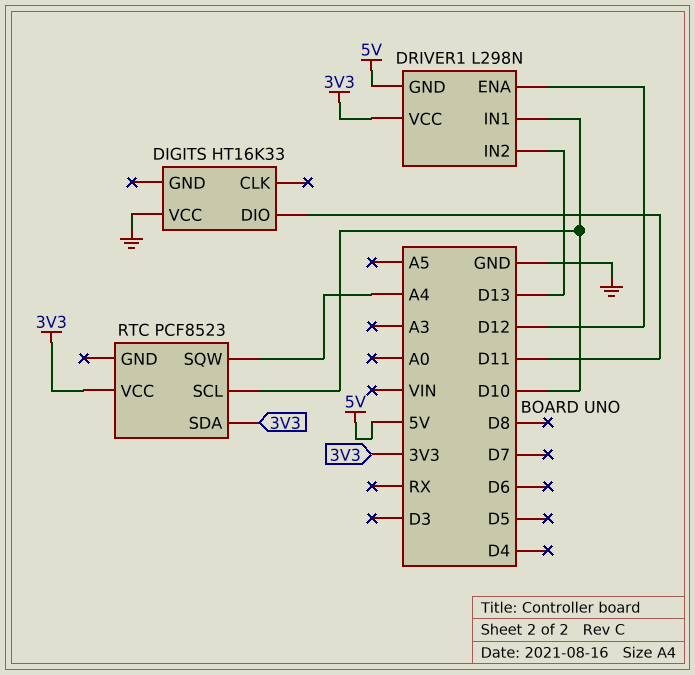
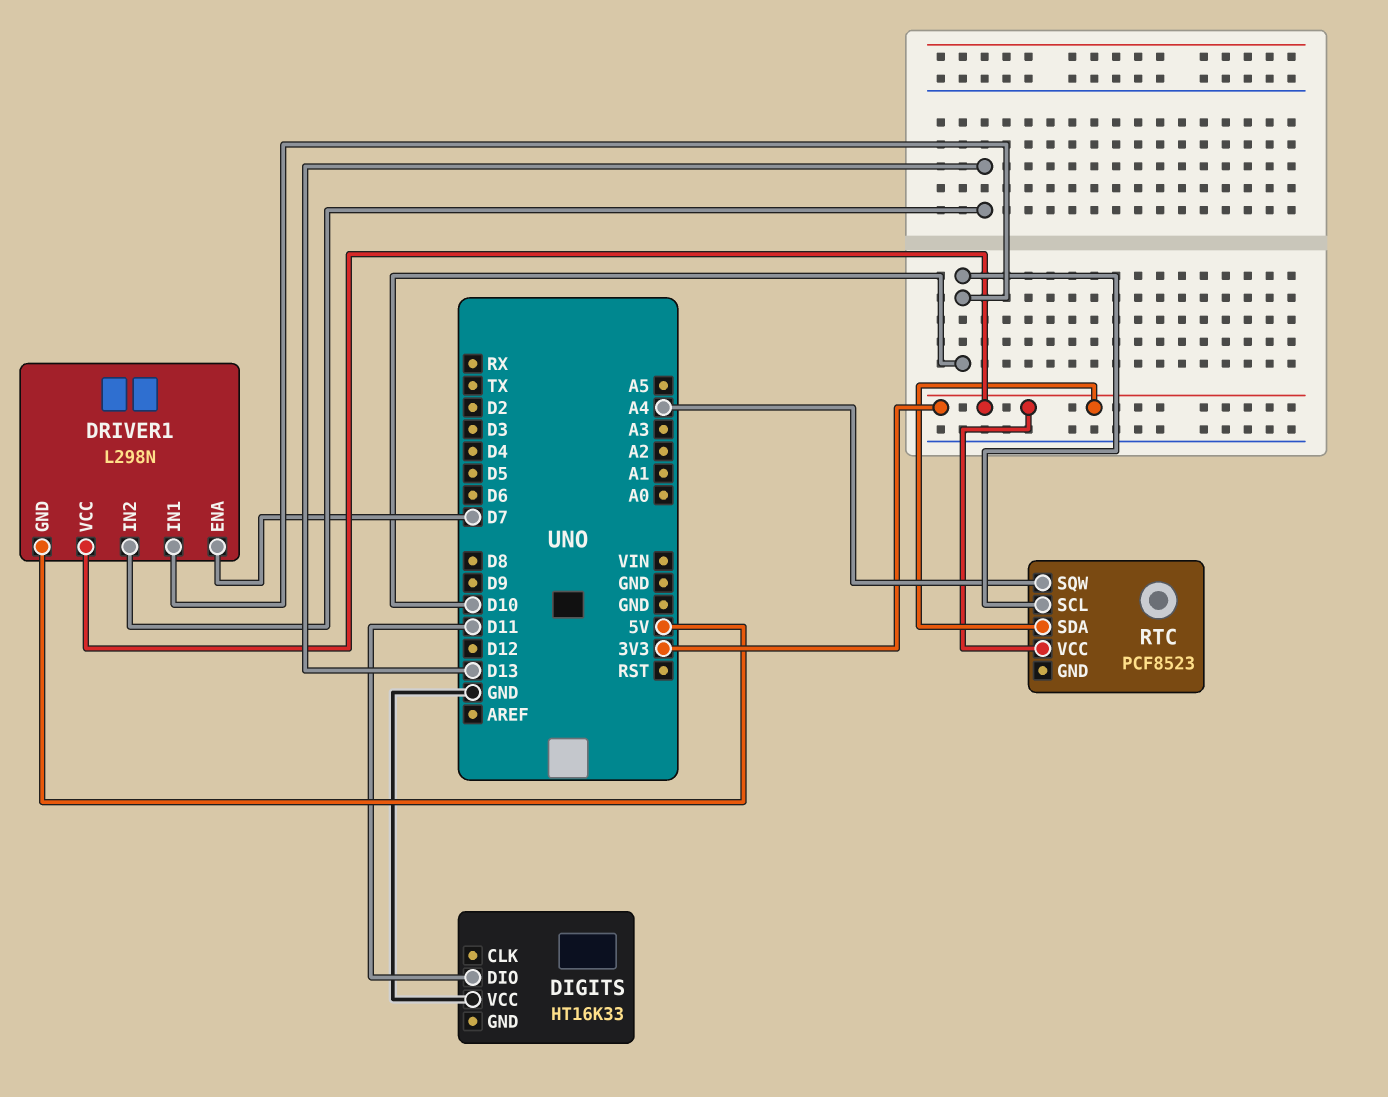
DRIVER1 pin ENA: D12 -> D7

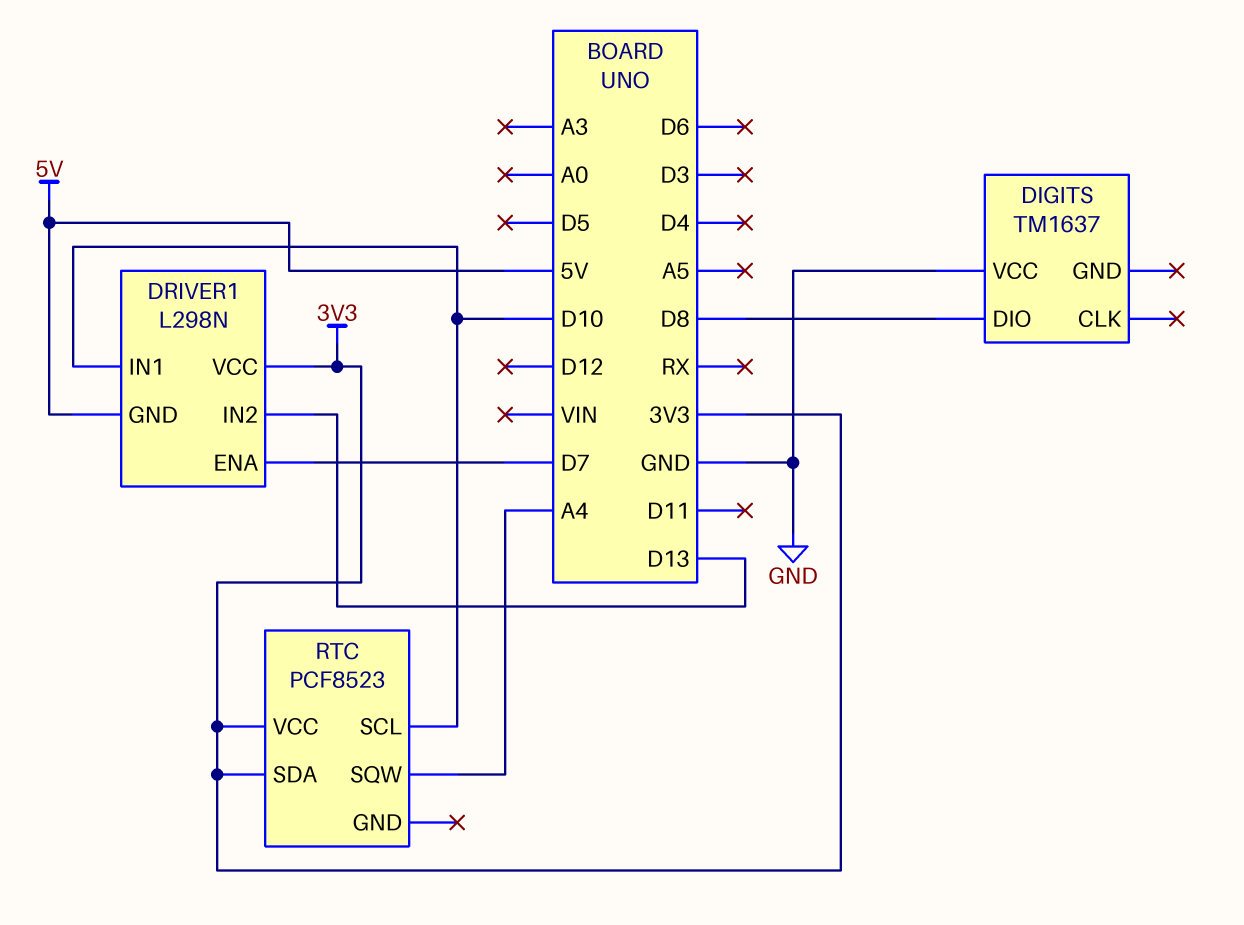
DIGITS: HT16K33 -> TM1637
DIGITS pin DIO: D11 -> D8

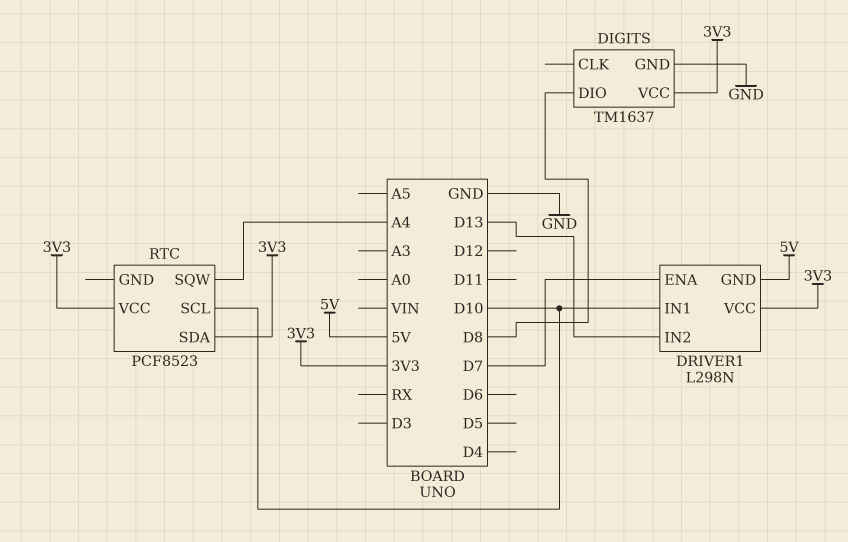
DIGITS pin GND: none -> GND
DIGITS pin VCC: GND -> 3V3

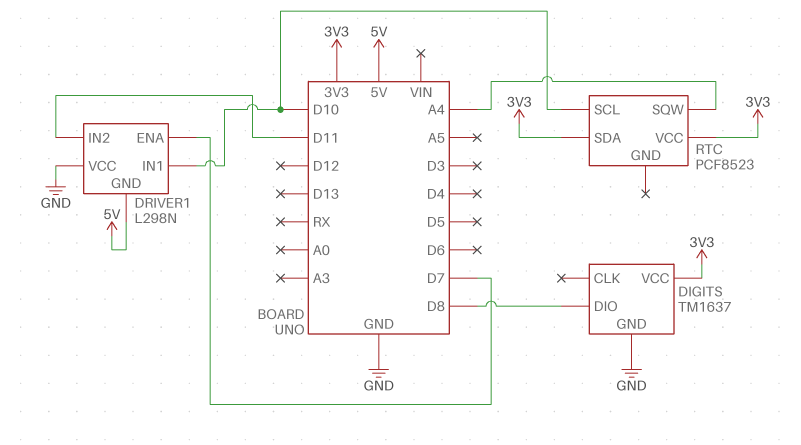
DRIVER1 pin IN2: D13 -> D11
DRIVER1 pin VCC: 3V3 -> GND

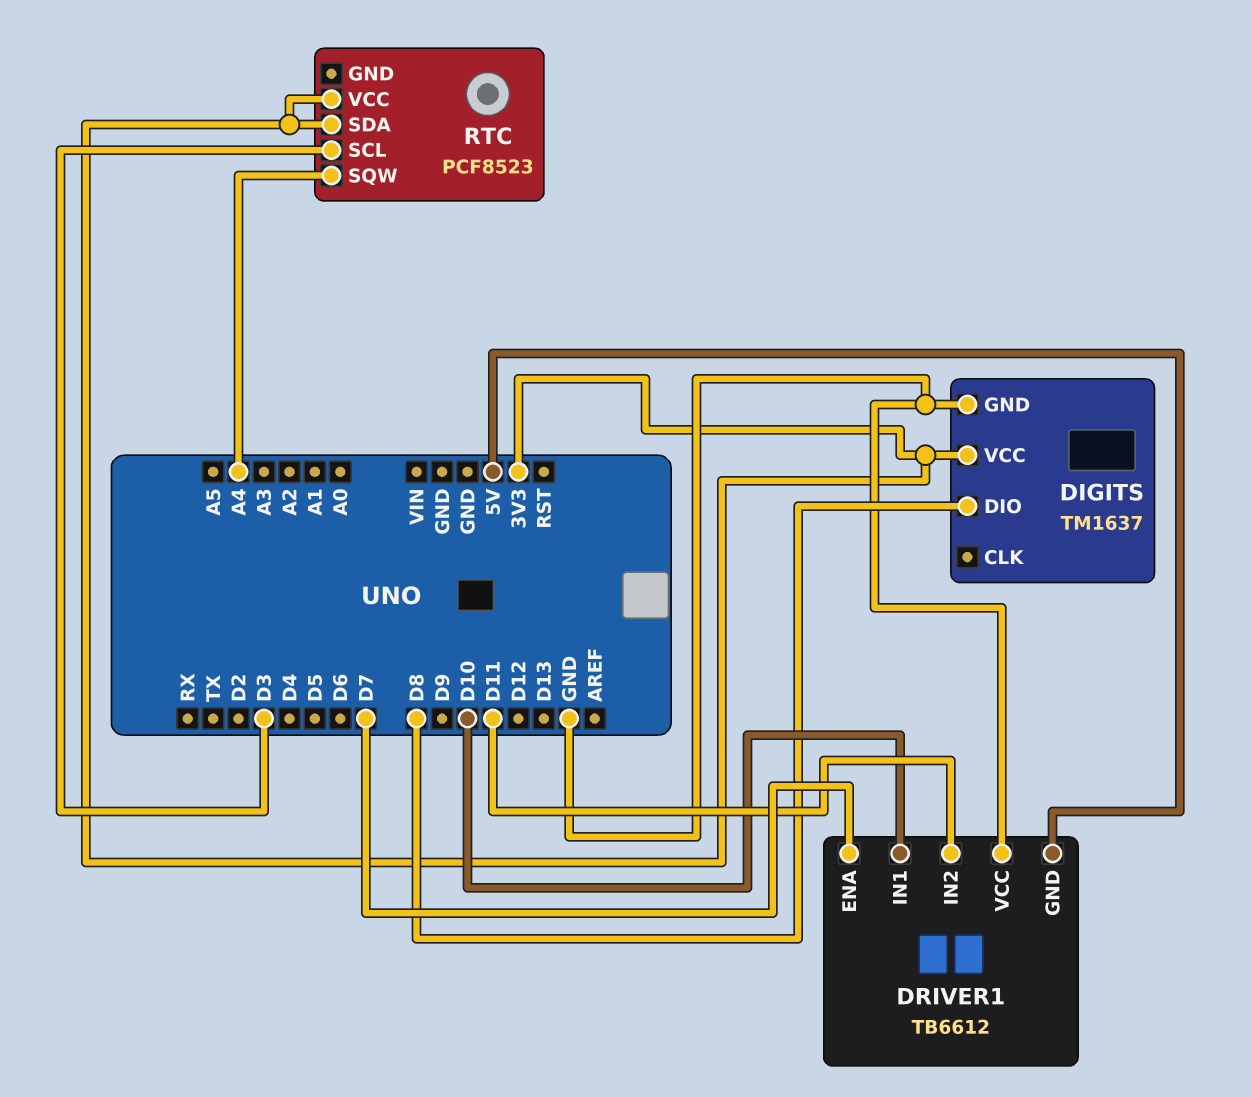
DRIVER1: L298N -> TB6612
RTC pin SCL: D10 -> D3

